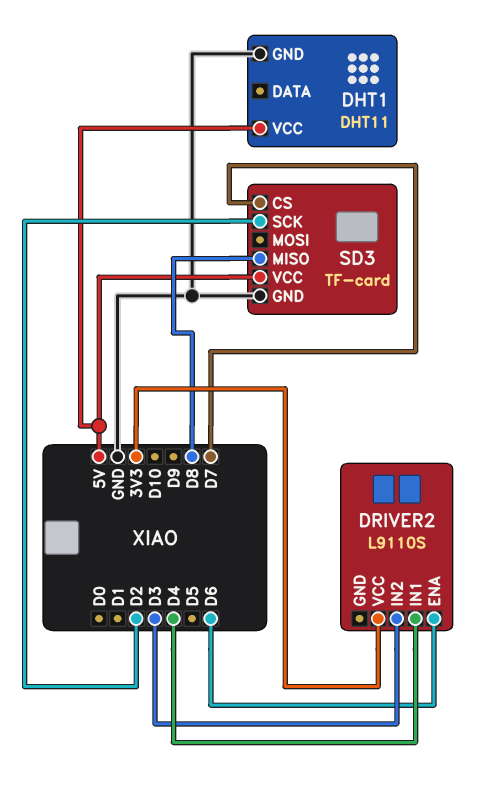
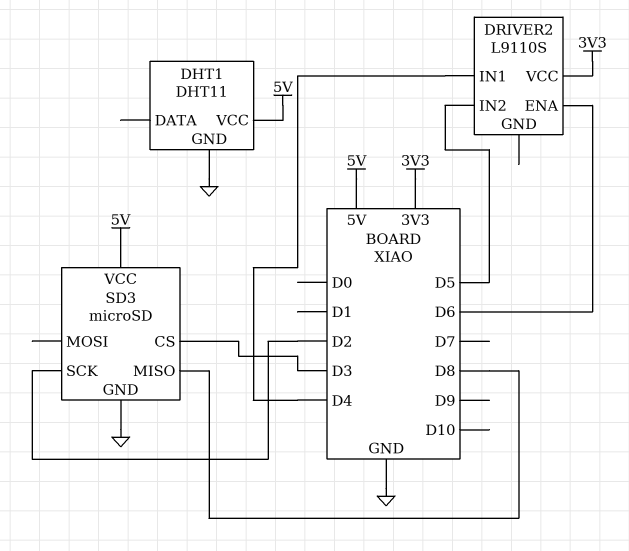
DRIVER2 pin IN2: D3 -> D5
SD3: TF-card -> microSD
SD3 pin CS: D7 -> D3

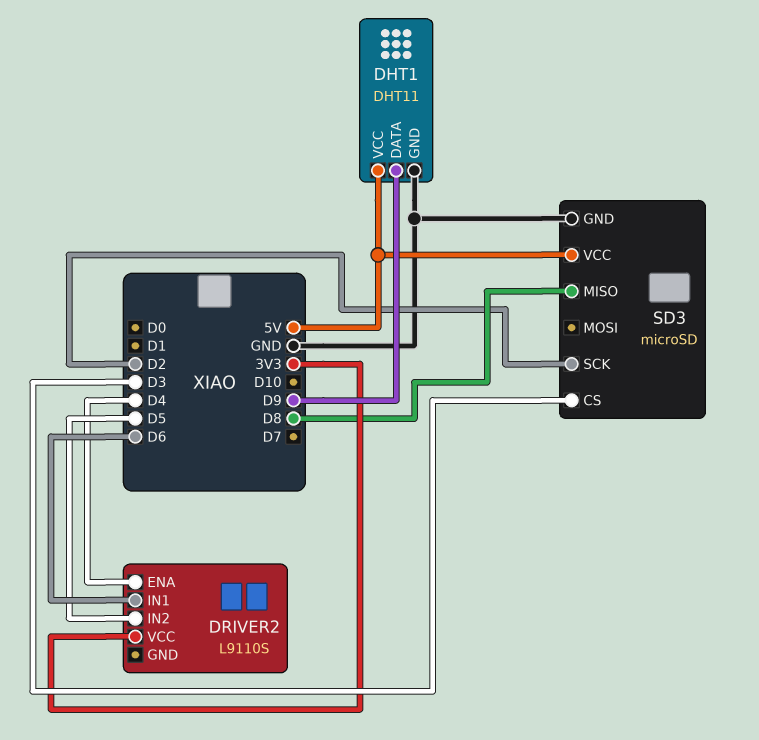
DHT1 pin DATA: none -> D9
DRIVER2 pin ENA: D6 -> D4
DRIVER2 pin IN1: D4 -> D6

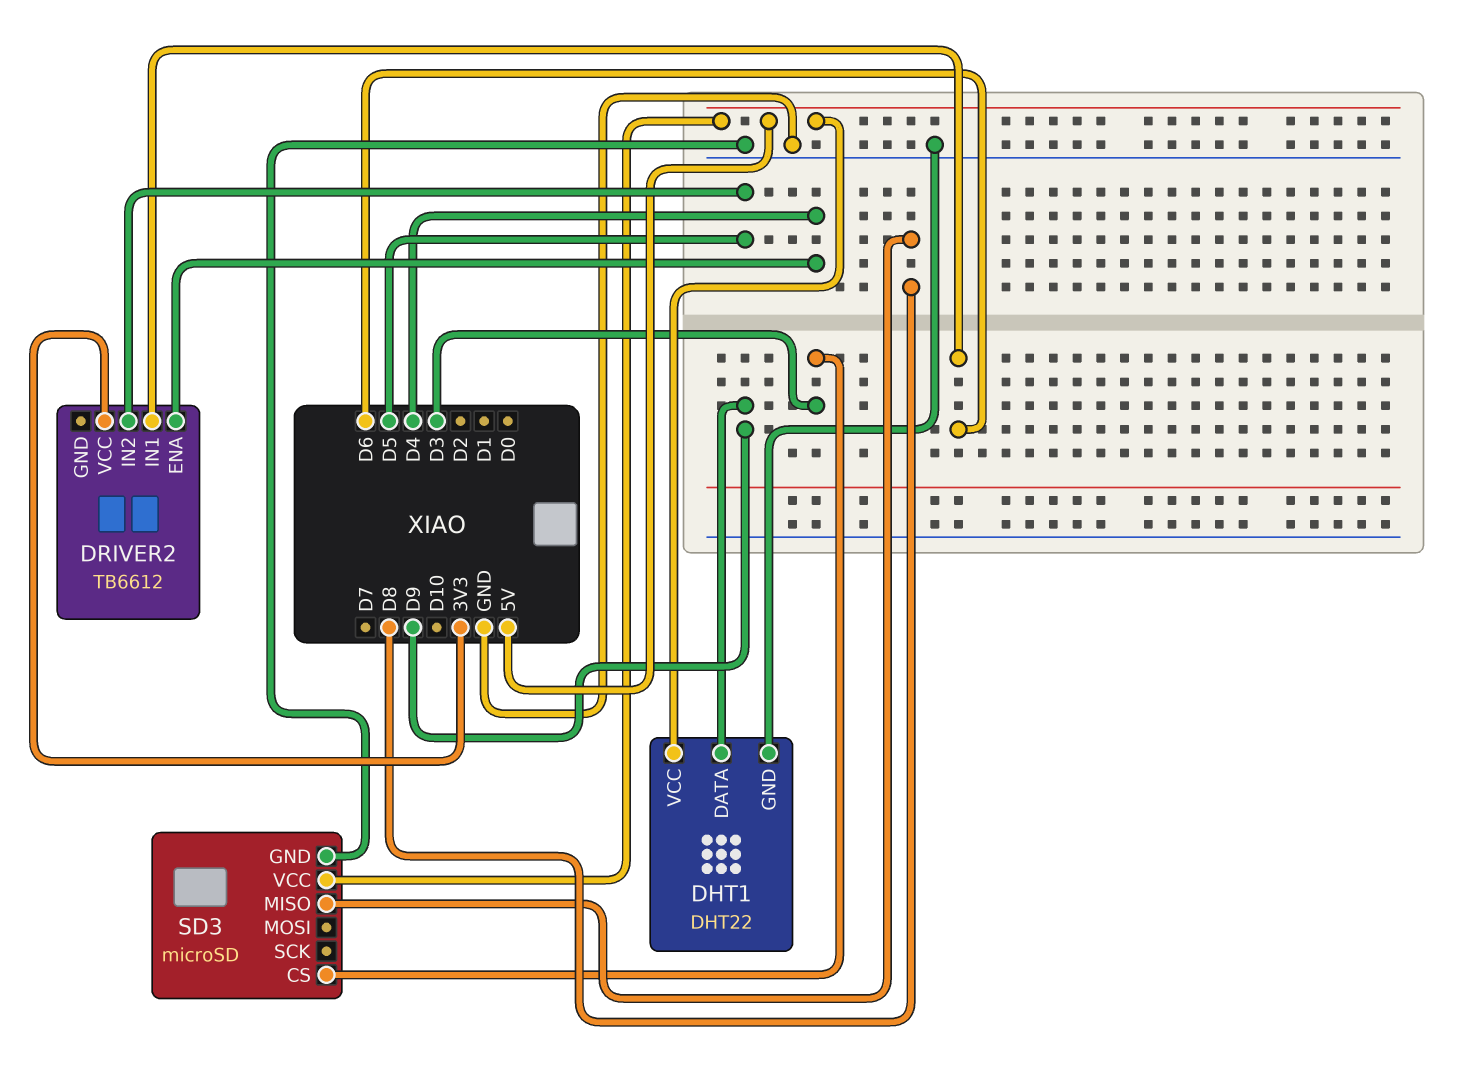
DHT1: DHT11 -> DHT22
DRIVER2: L9110S -> TB6612
SD3 pin SCK: D2 -> none

